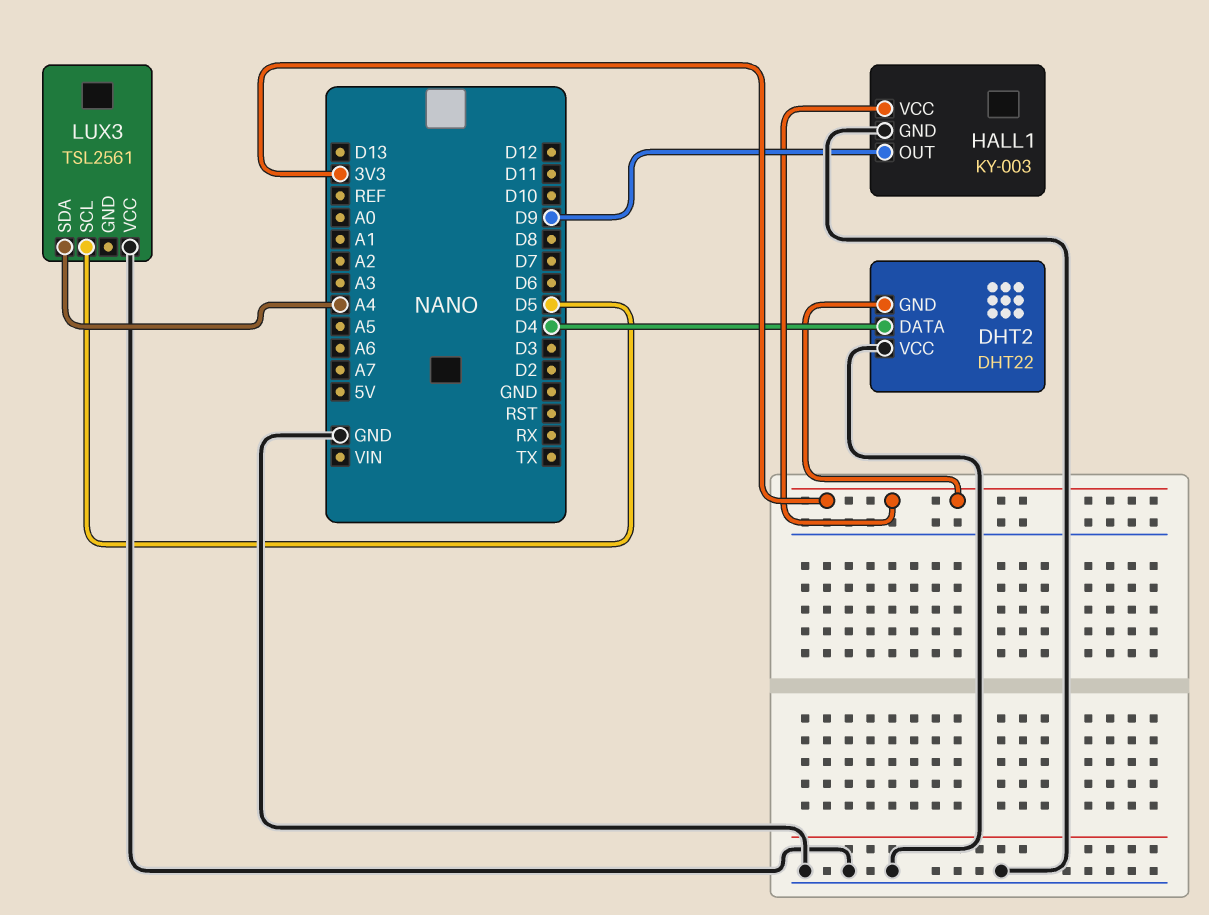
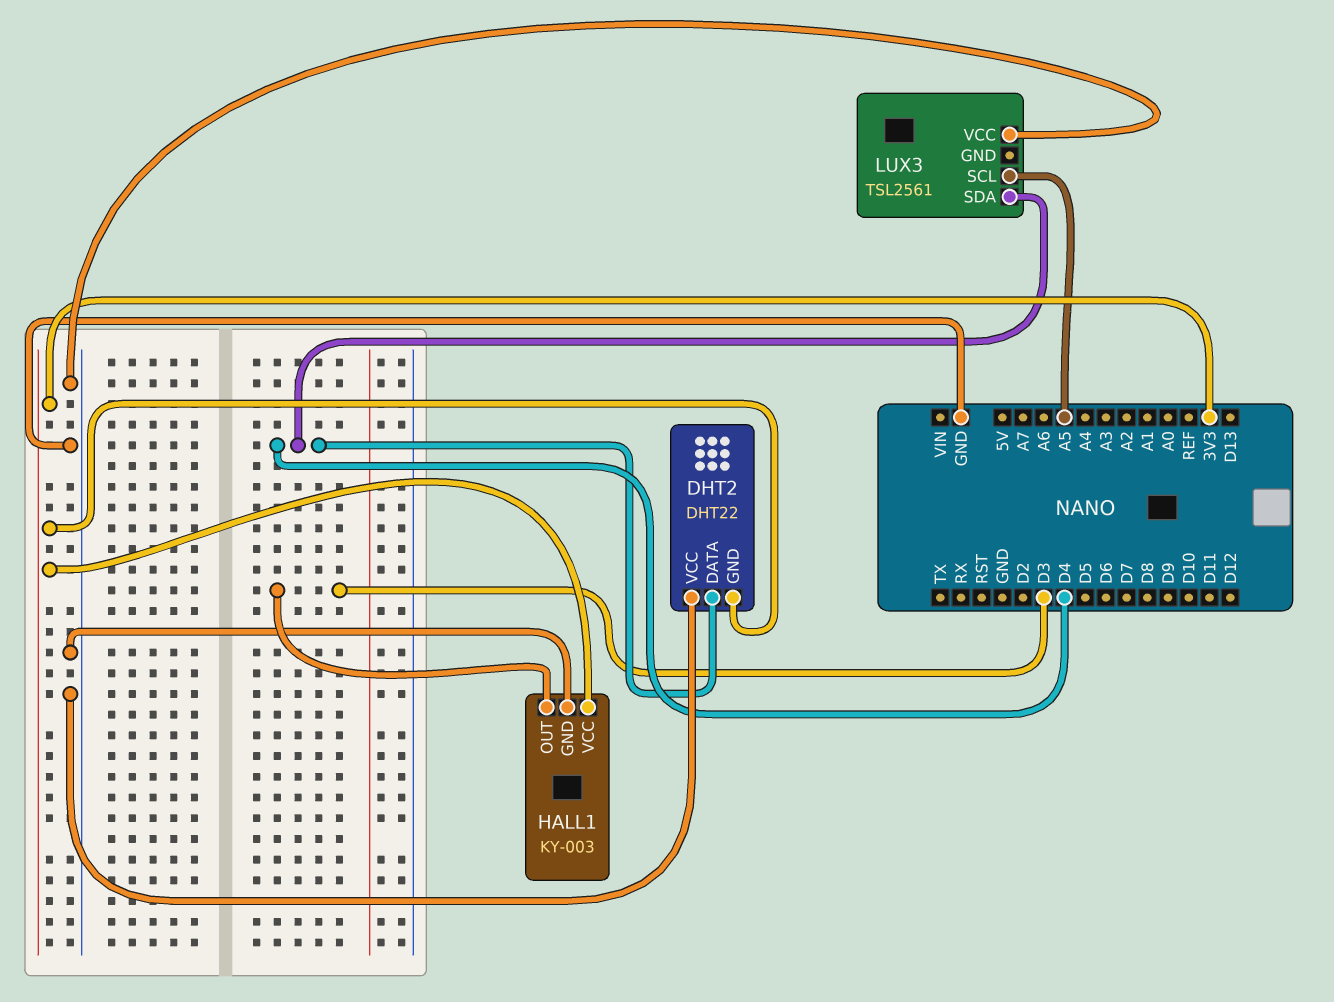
HALL1 pin OUT: D9 -> D3
LUX3 pin SCL: D5 -> A5
LUX3 pin SDA: A4 -> D4

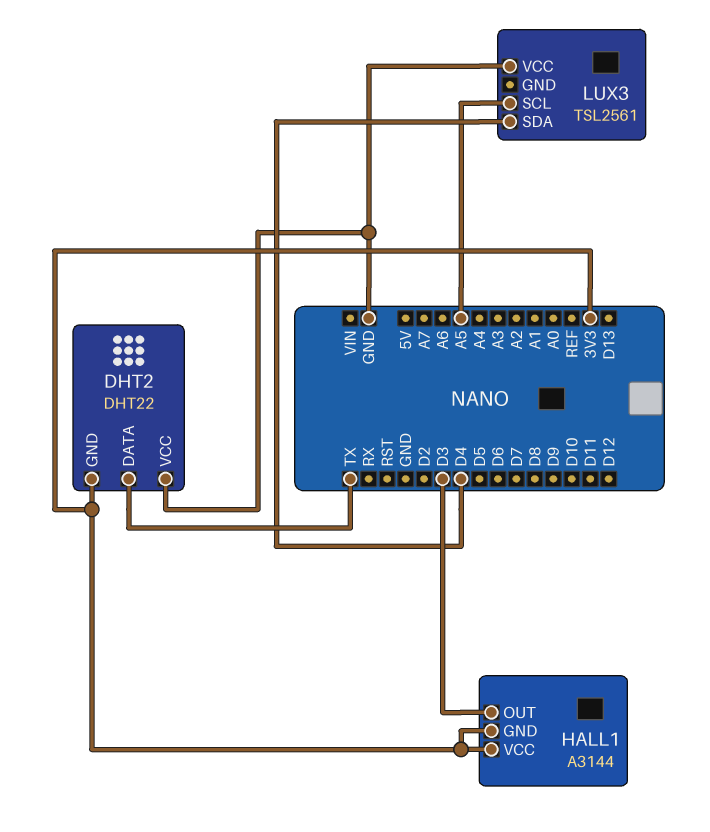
DHT2 pin DATA: D4 -> TX
HALL1: KY-003 -> A3144
HALL1 pin GND: GND -> 3V3

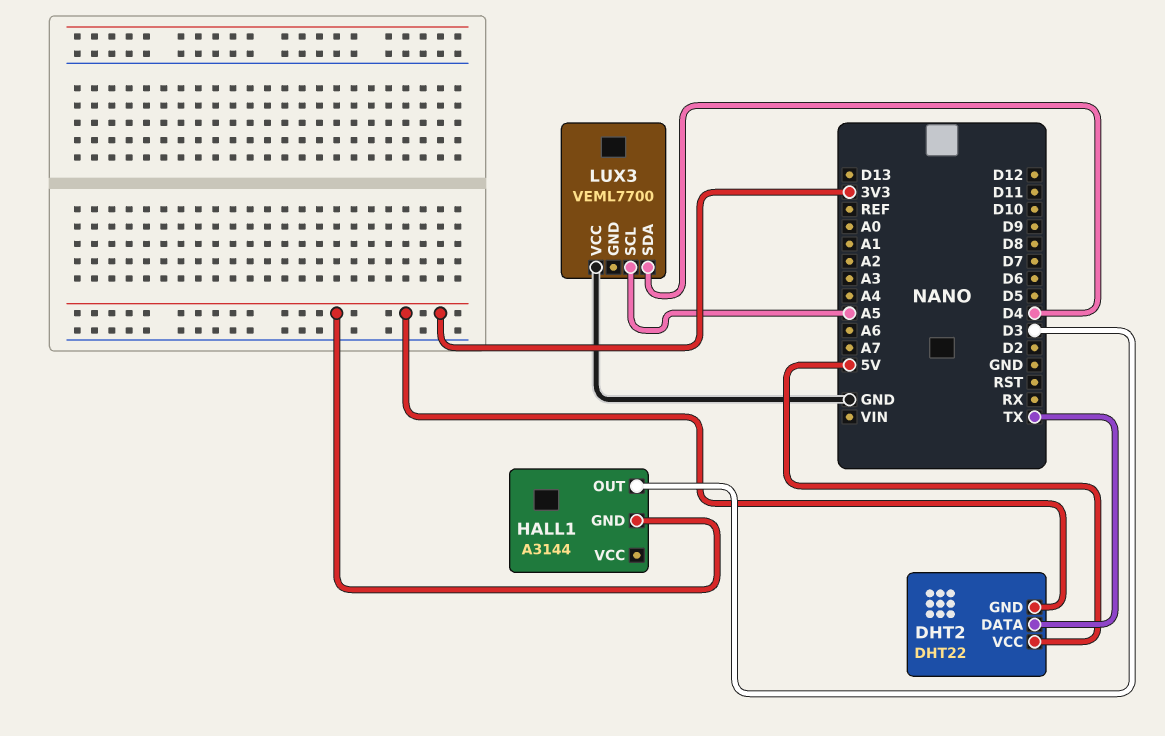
DHT2 pin VCC: GND -> 5V
HALL1 pin VCC: 3V3 -> none
LUX3: TSL2561 -> VEML7700

